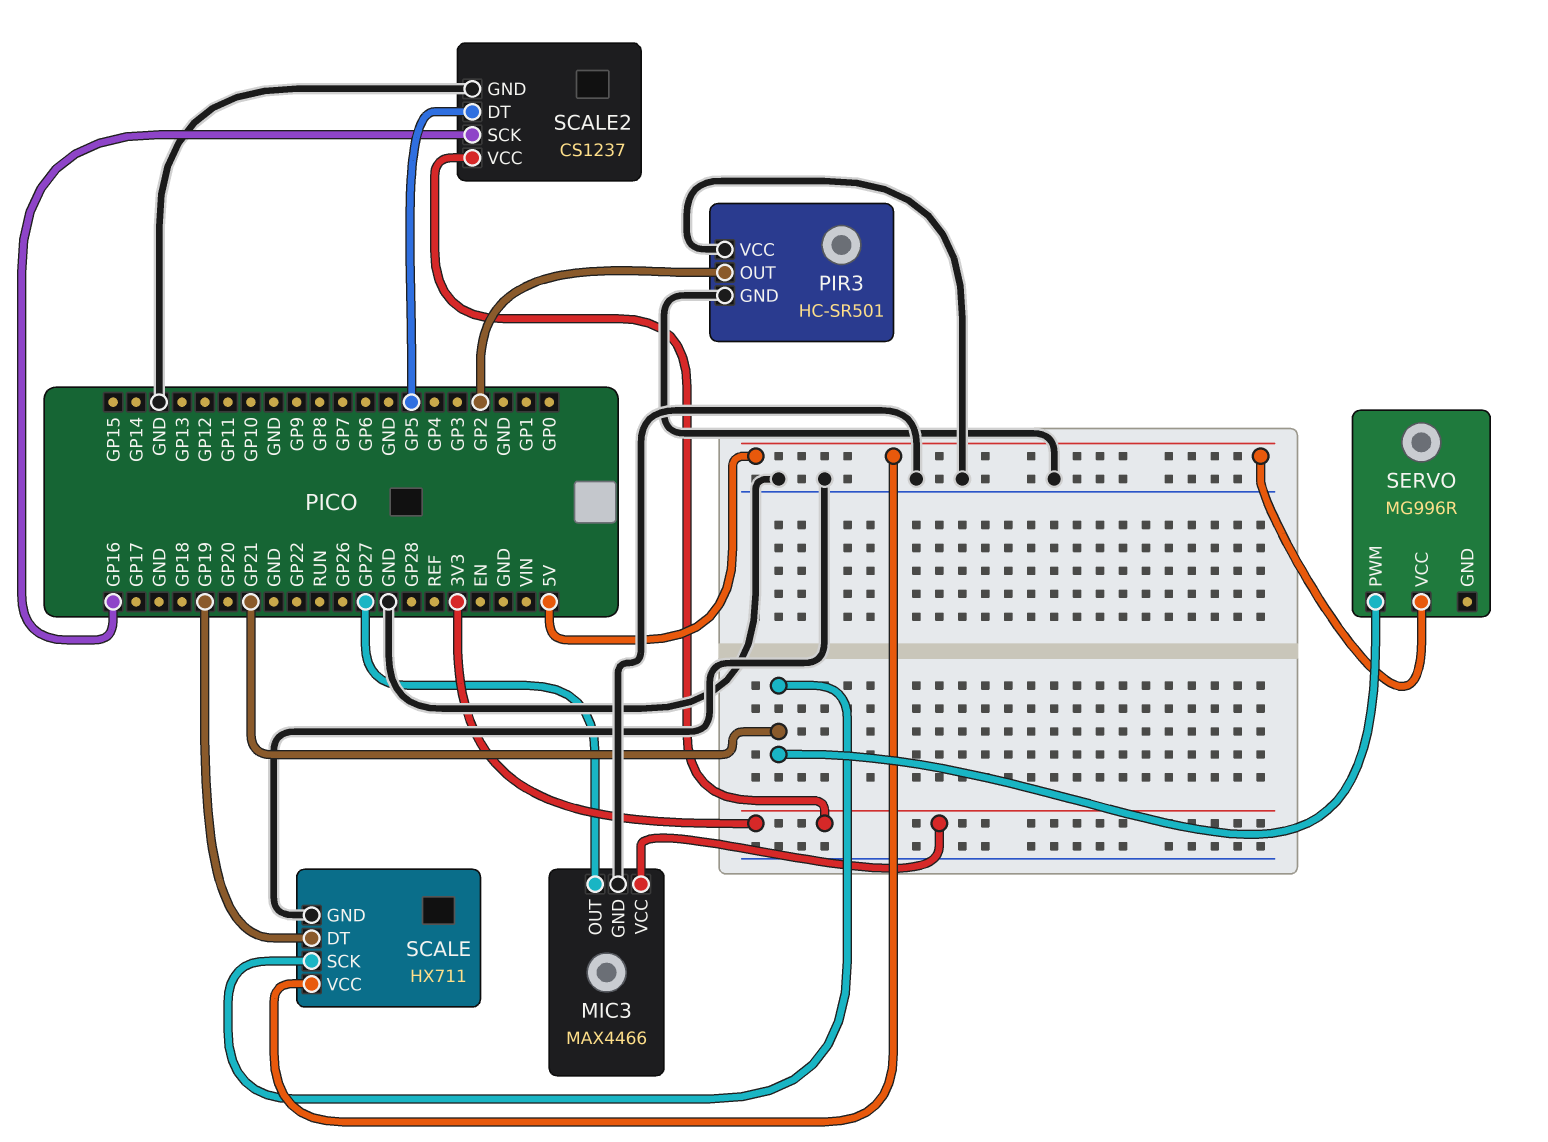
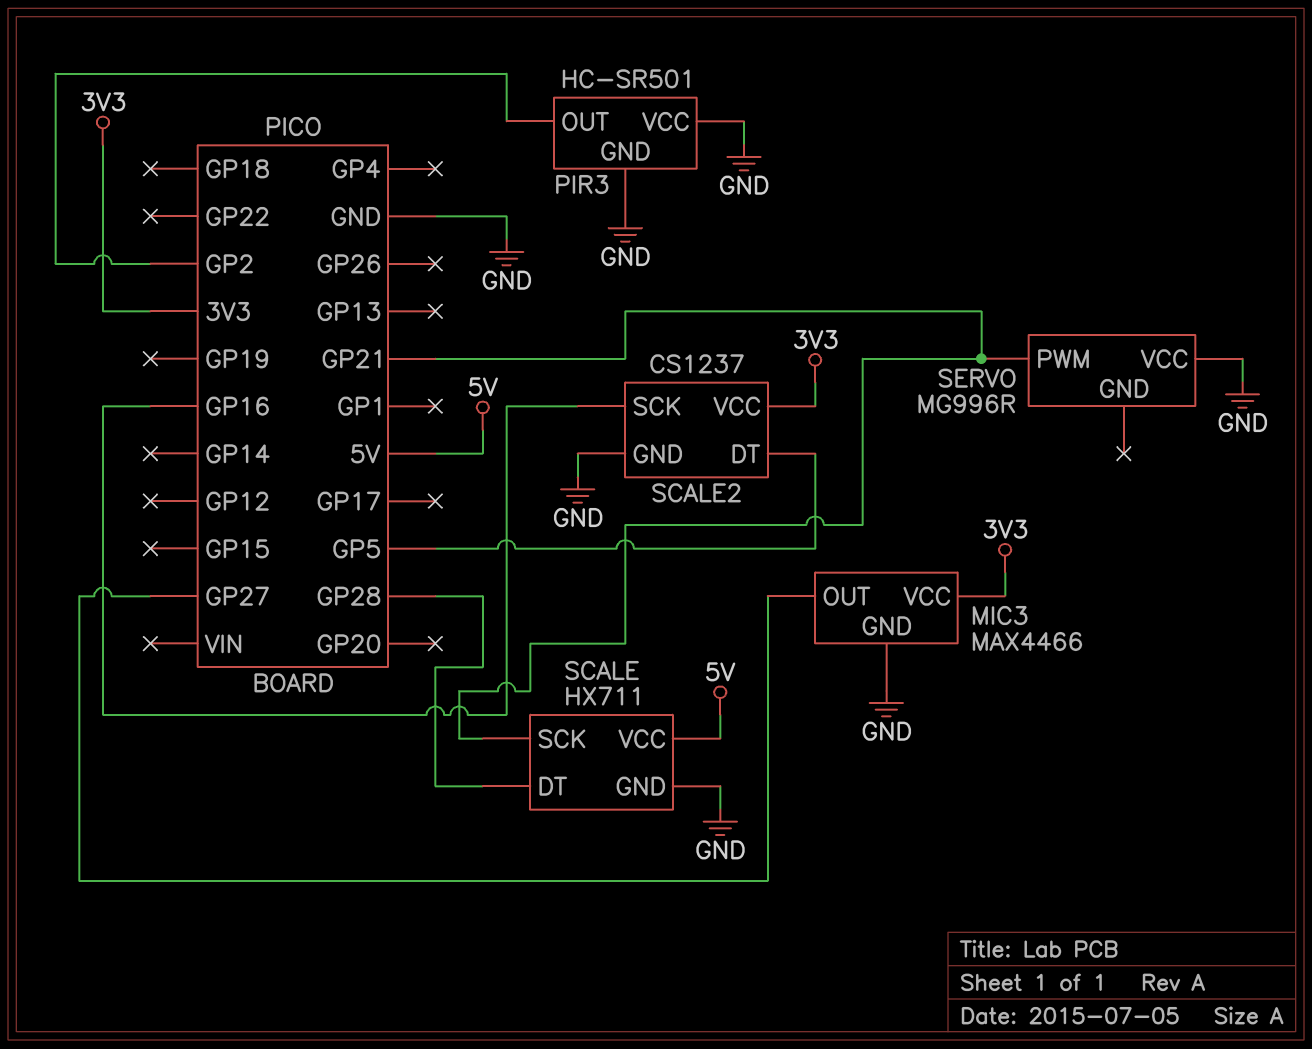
SCALE pin DT: GP19 -> GP28
SERVO pin VCC: 5V -> GND

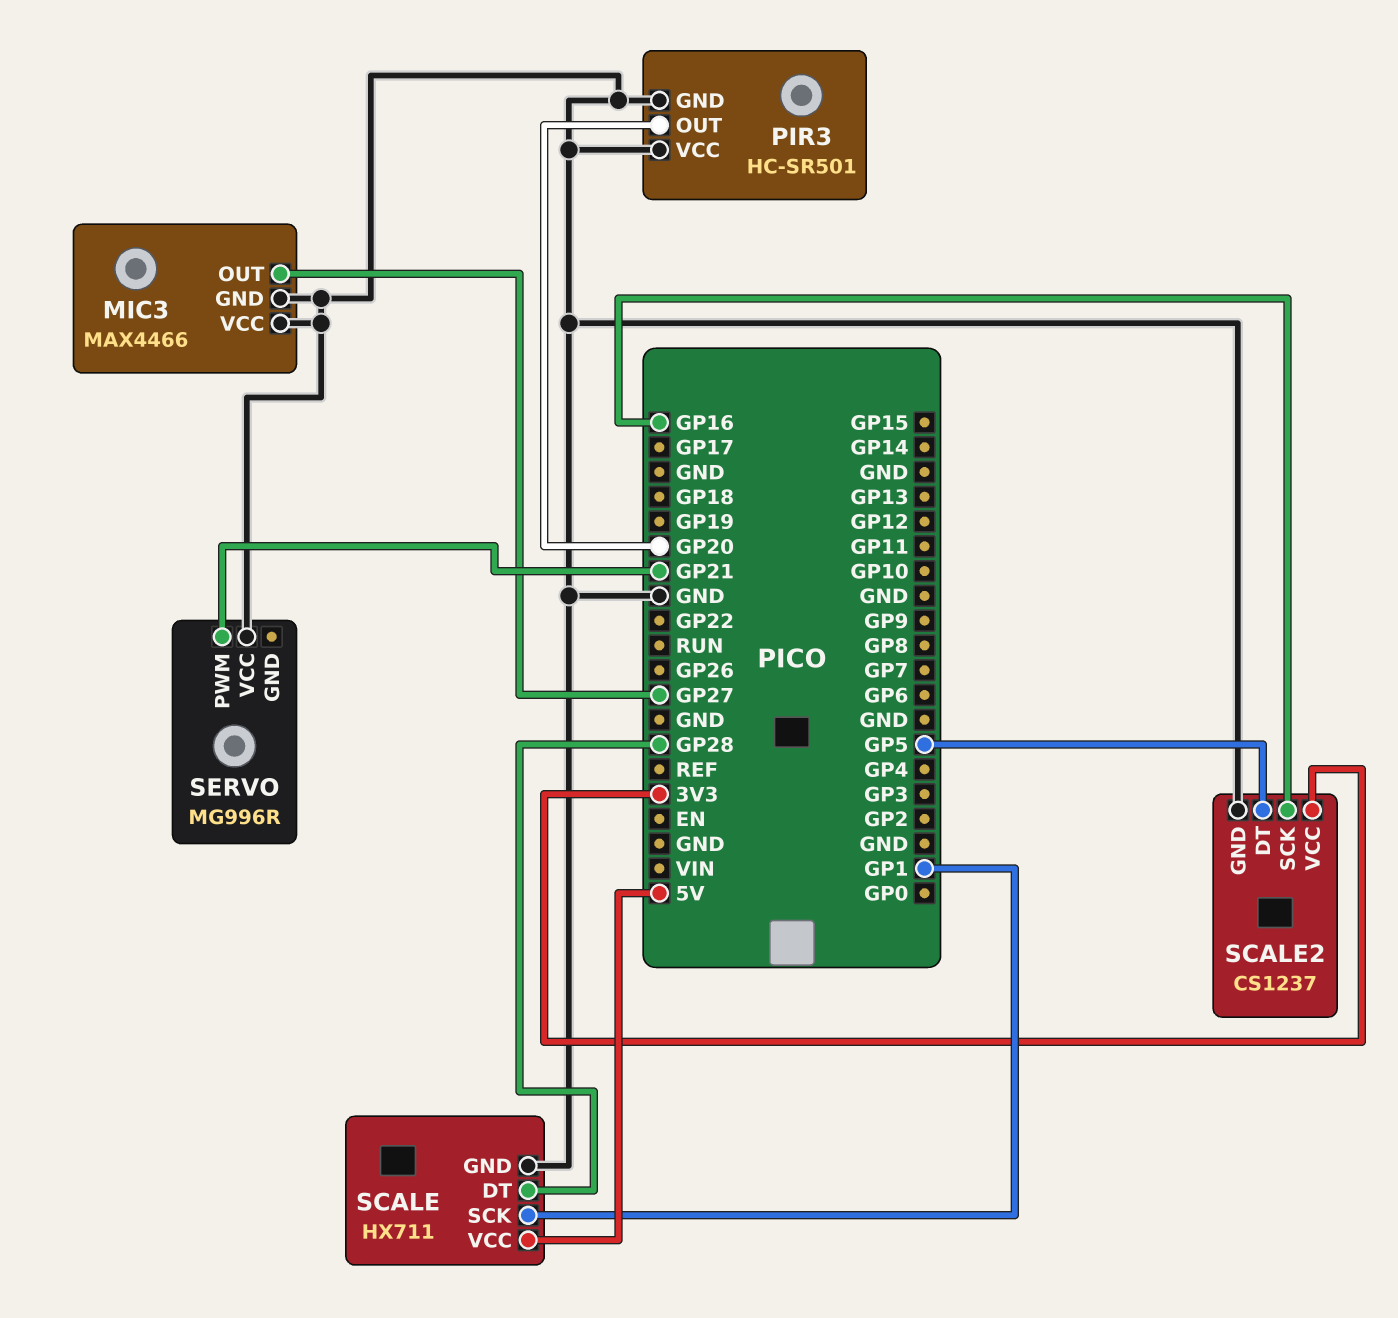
MIC3 pin VCC: 3V3 -> GND
PIR3 pin OUT: GP2 -> GP20
SCALE pin SCK: GP21 -> GP1

